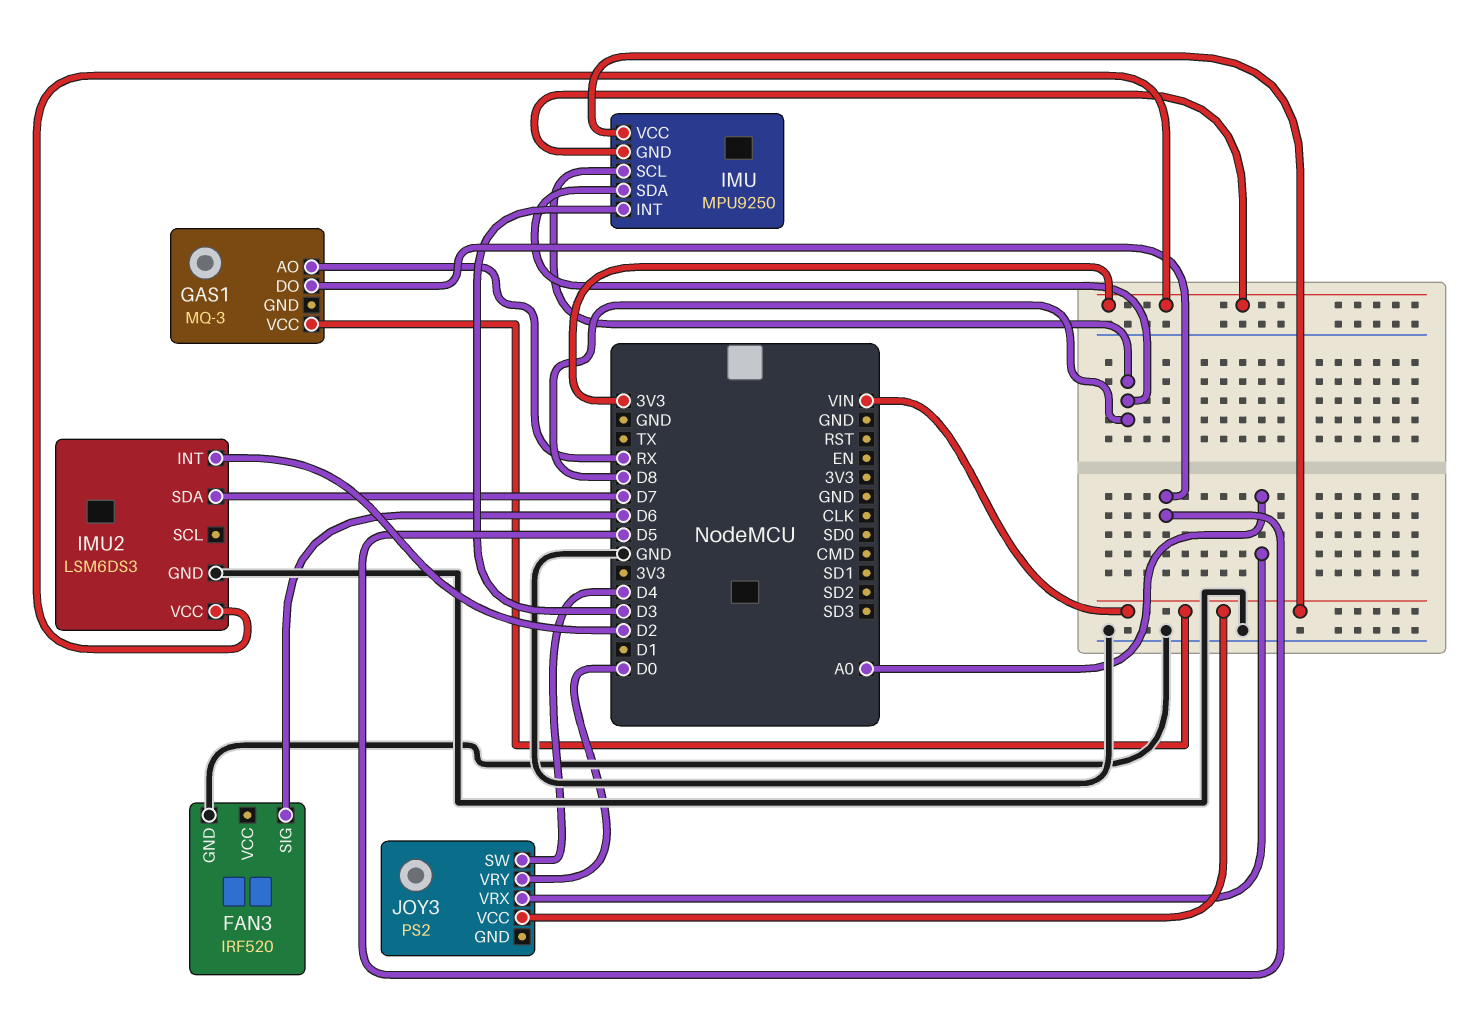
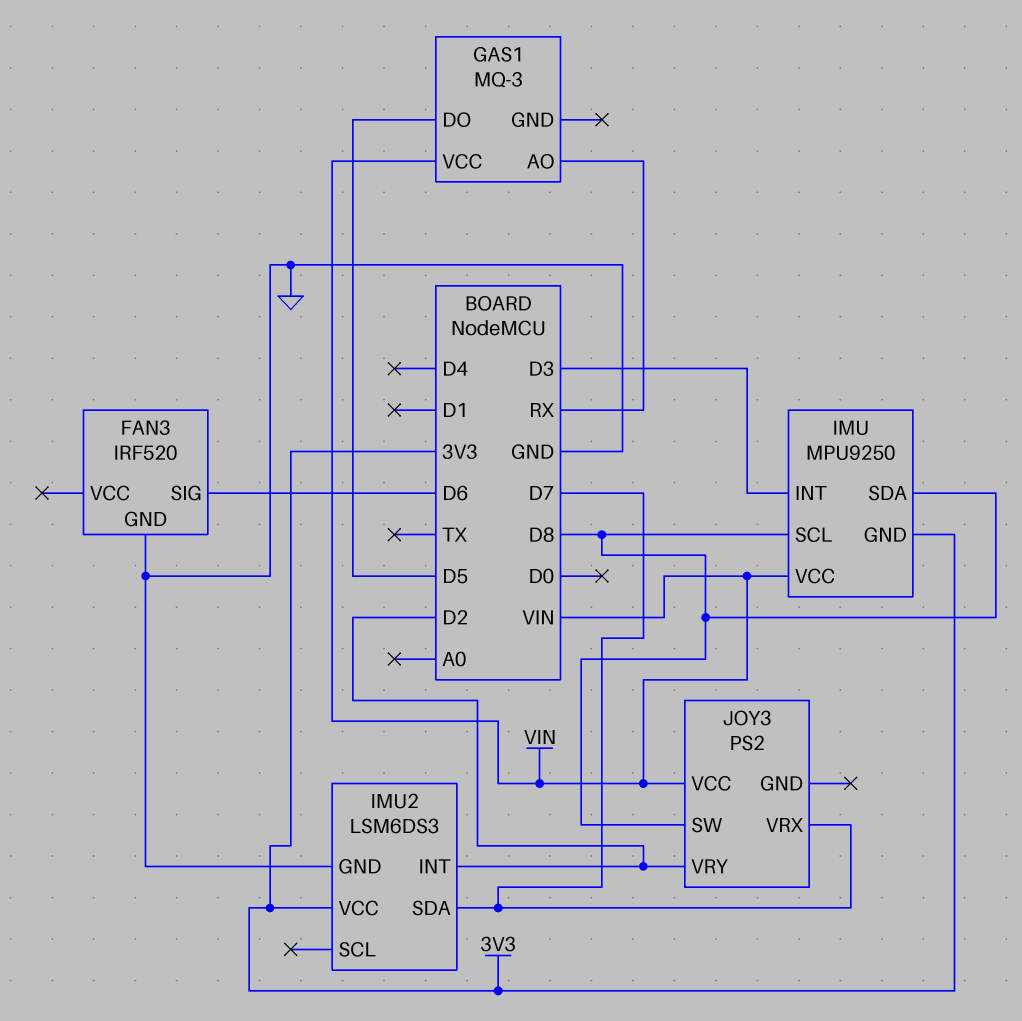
JOY3 pin SW: D4 -> D8
JOY3 pin VRX: A0 -> D7
JOY3 pin VRY: D0 -> D2

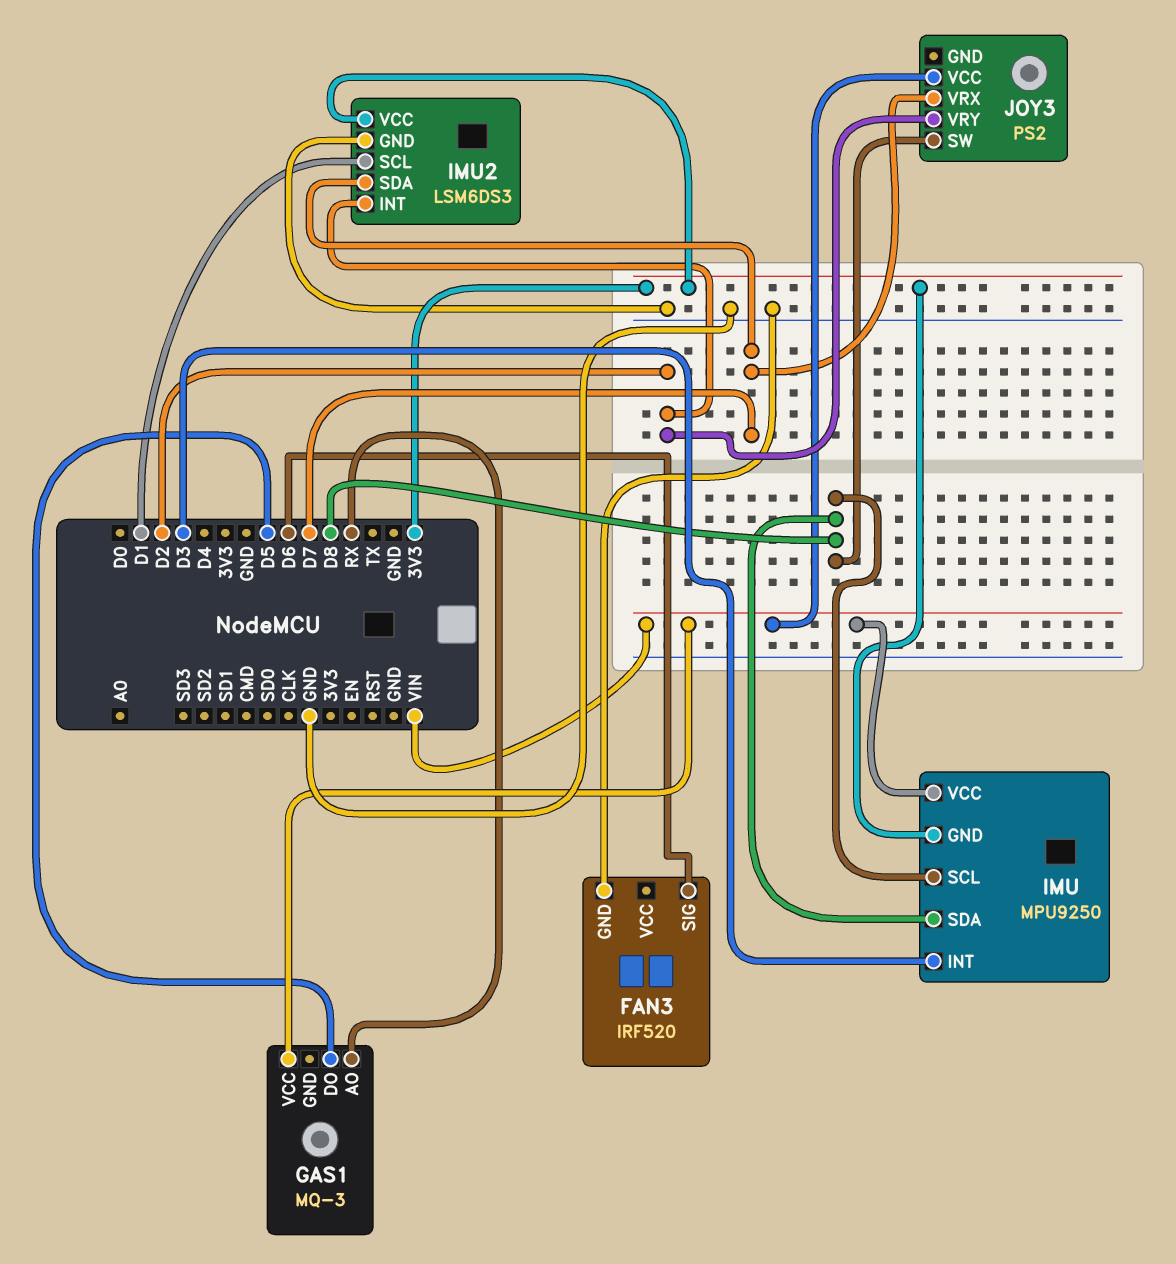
IMU2 pin SCL: none -> D1

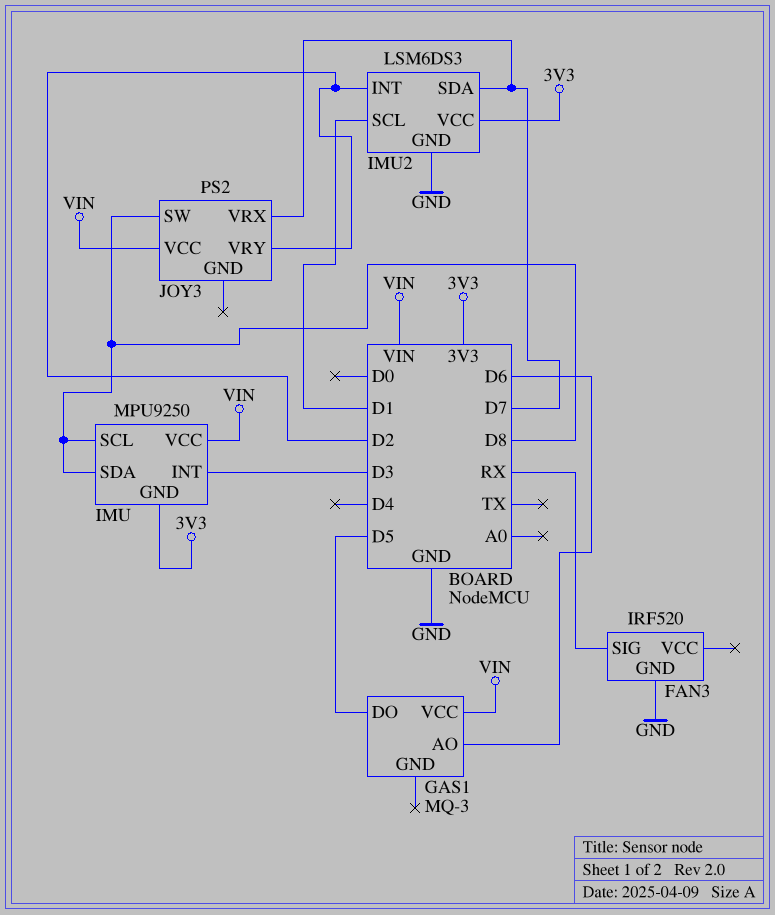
FAN3 pin SIG: D6 -> RX
GAS1 pin AO: RX -> D6

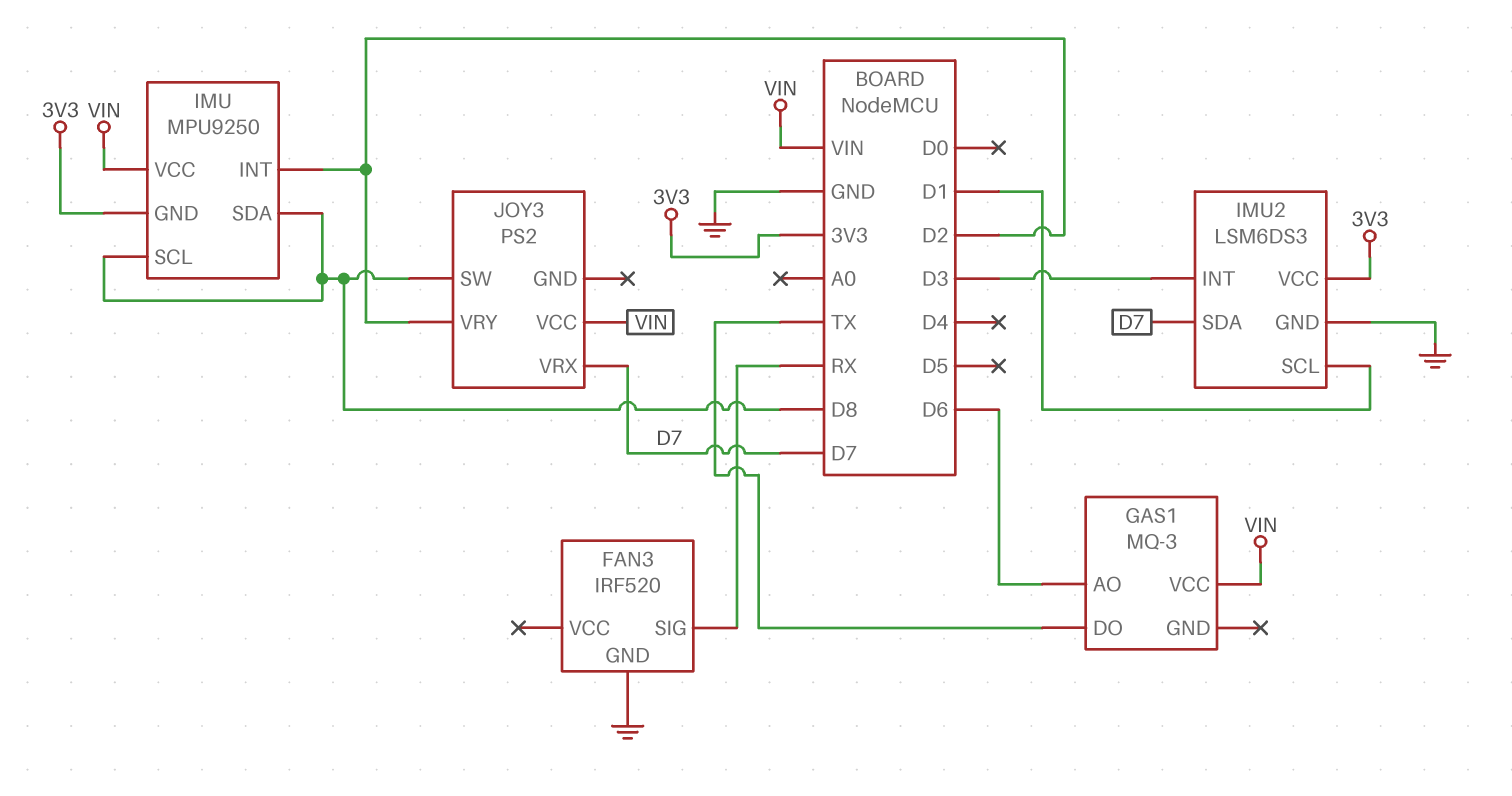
GAS1 pin DO: D5 -> TX
IMU pin INT: D3 -> D2
IMU2 pin INT: D2 -> D3

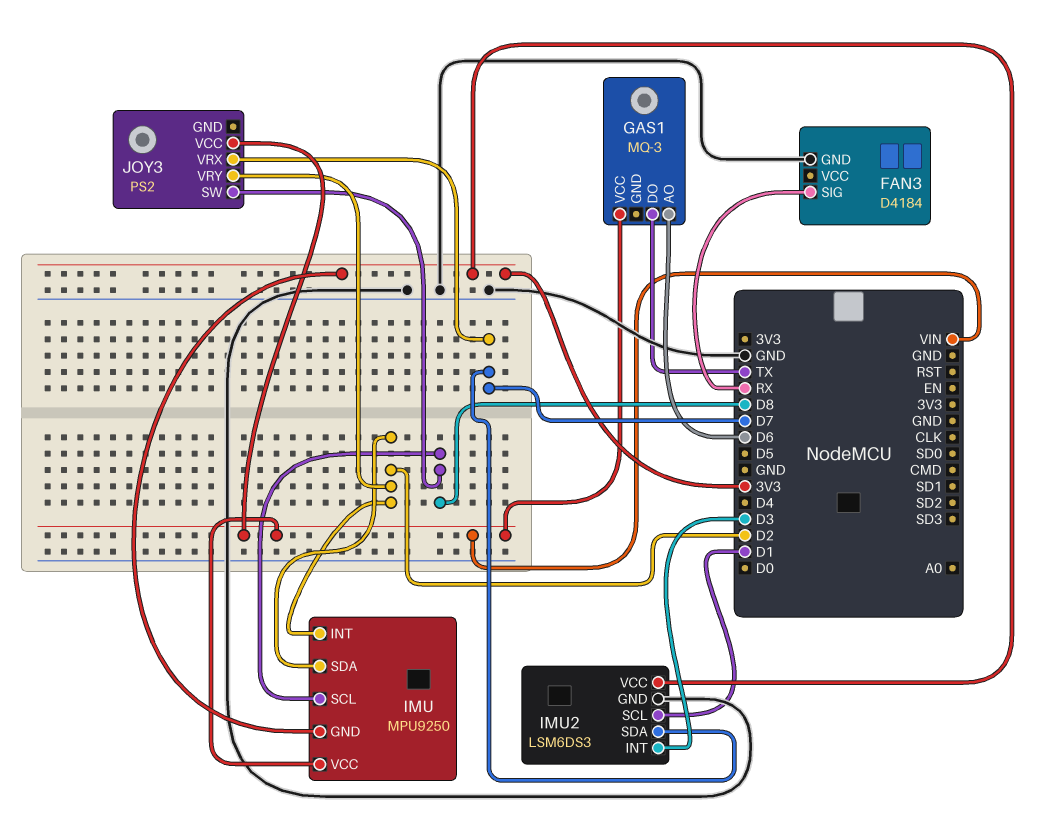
FAN3: IRF520 -> D4184
IMU pin SDA: D8 -> D2

